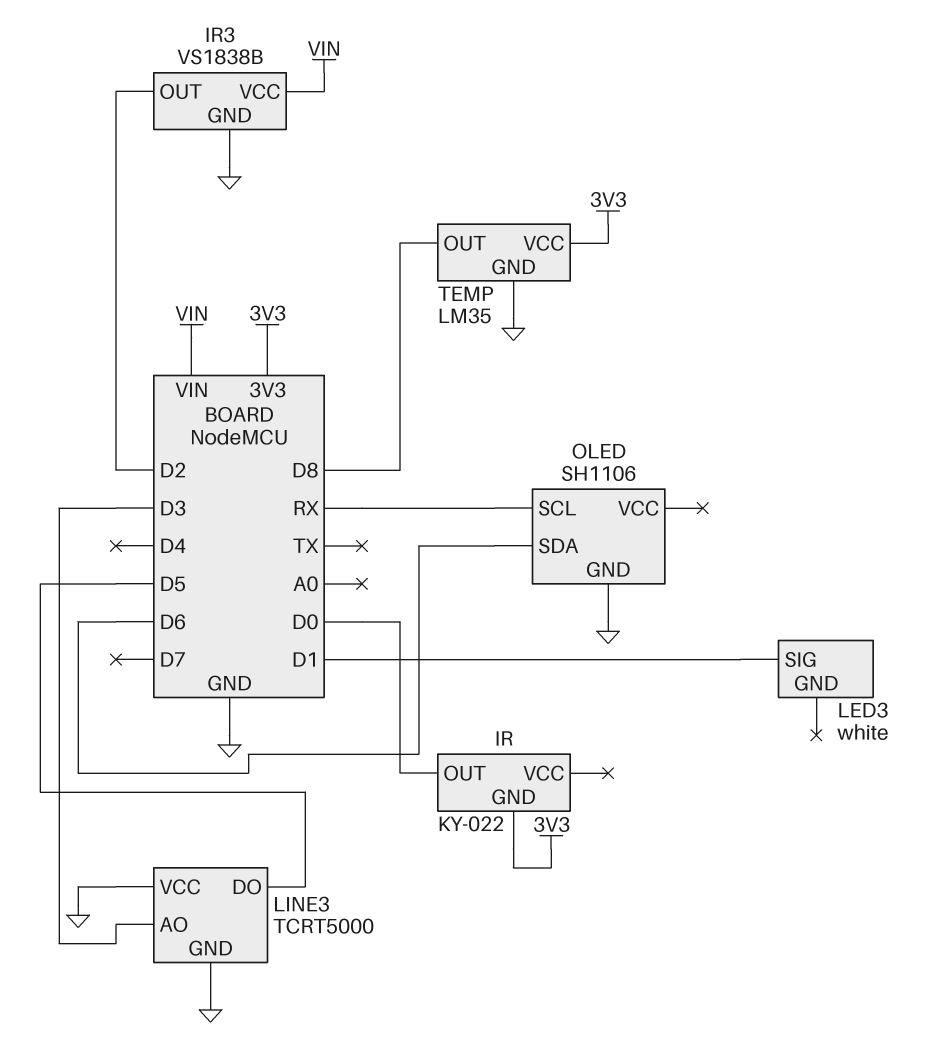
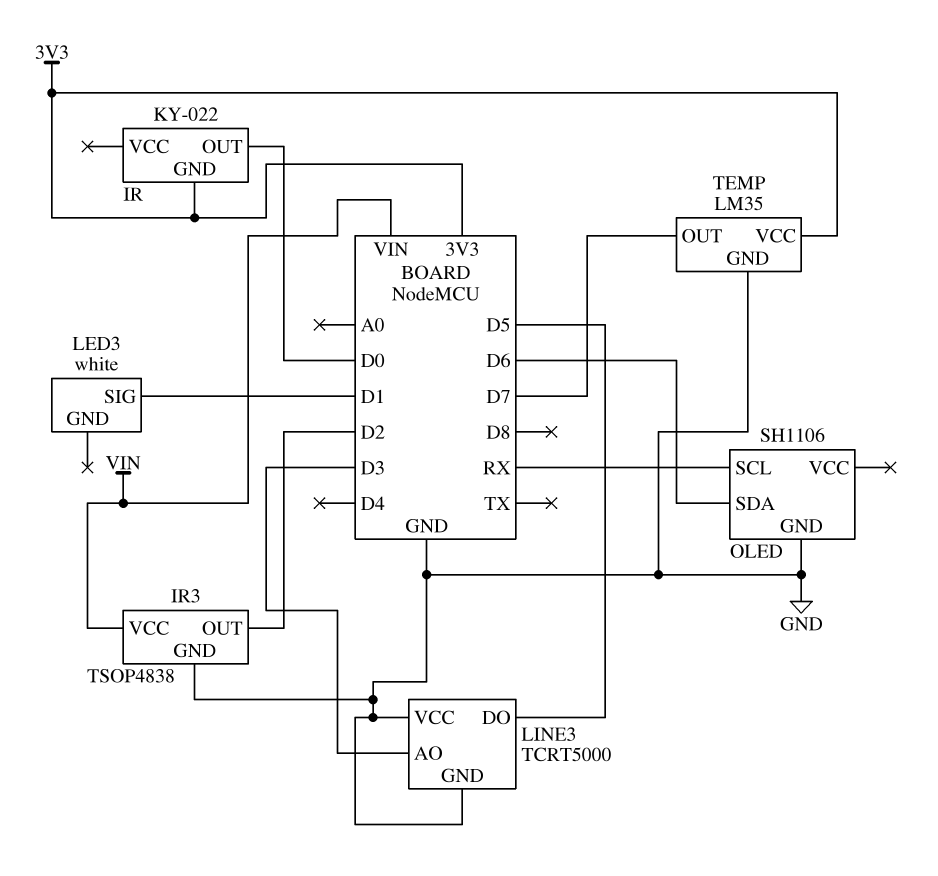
IR3: VS1838B -> TSOP4838
TEMP pin OUT: D8 -> D7

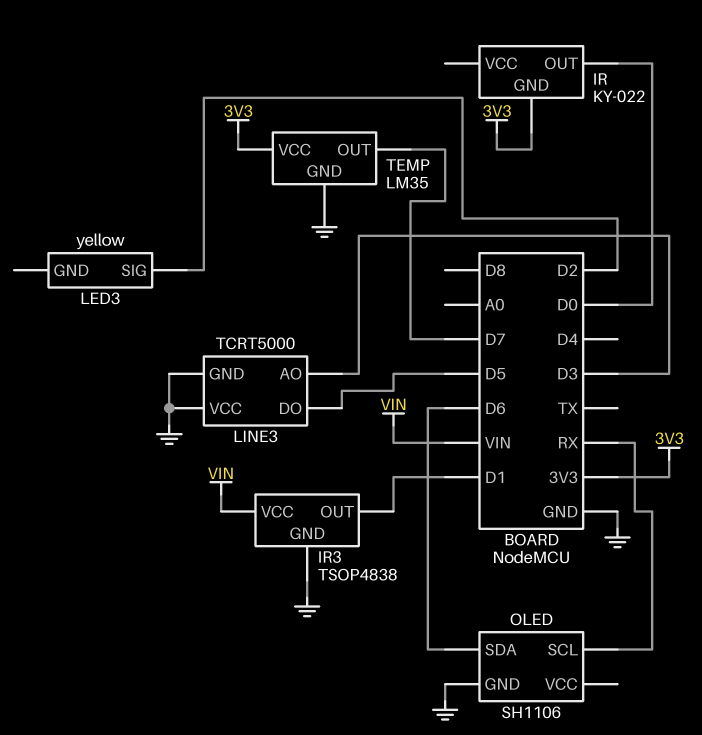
IR3 pin OUT: D2 -> D1
LED3: white -> yellow
LED3 pin SIG: D1 -> D2

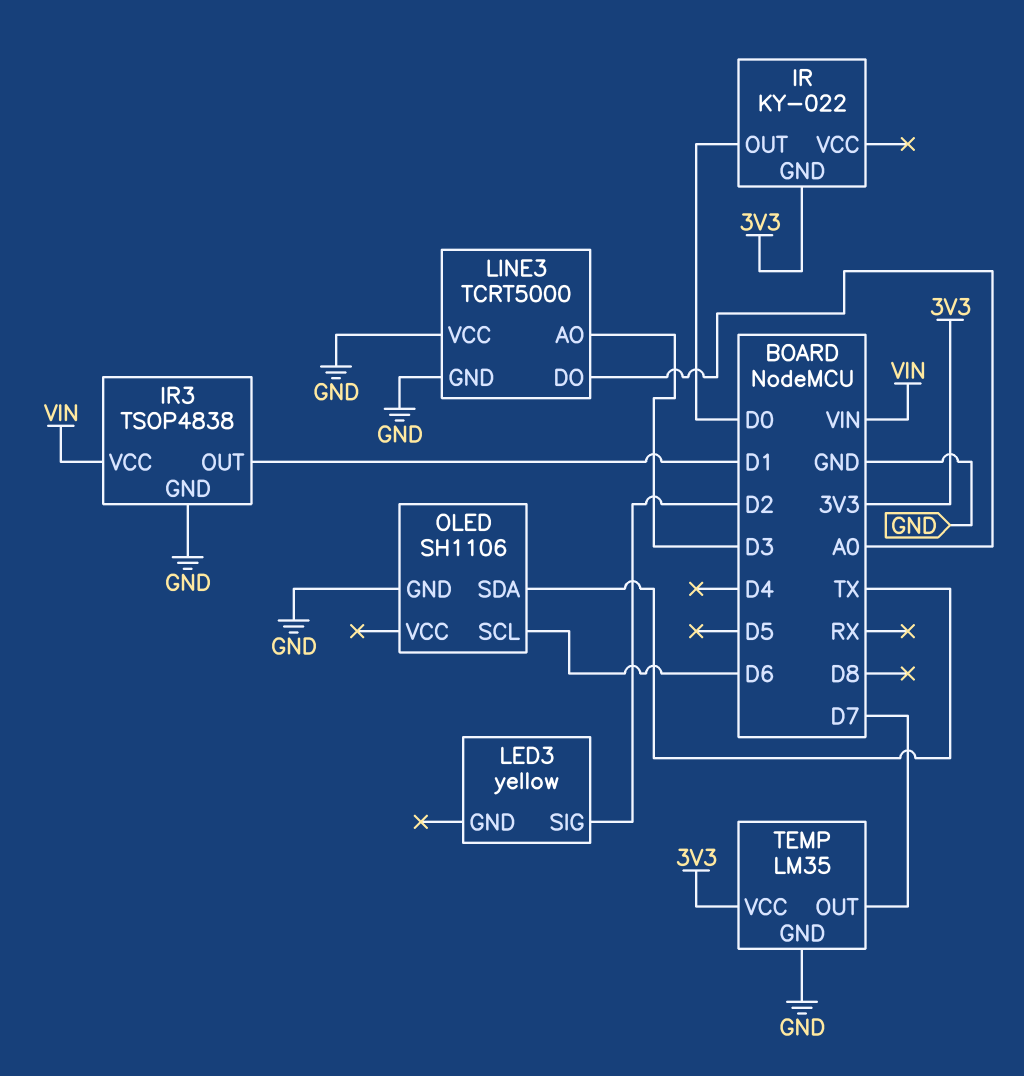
LINE3 pin DO: D5 -> A0
OLED pin SCL: RX -> D6
OLED pin SDA: D6 -> TX

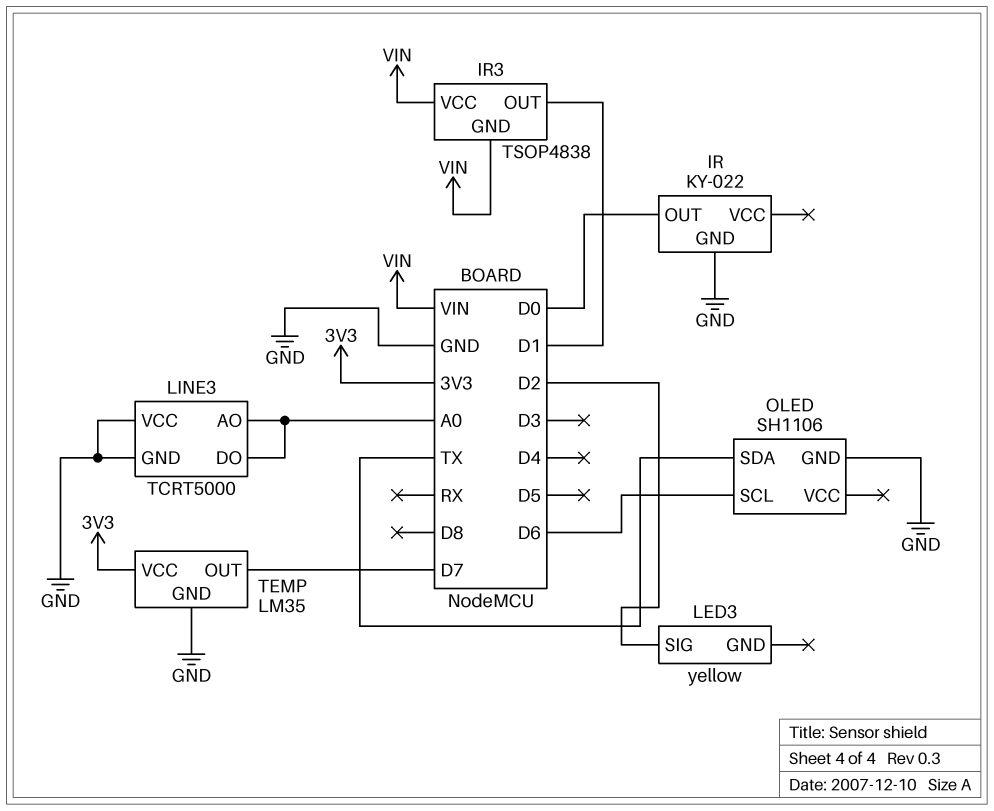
IR pin GND: 3V3 -> GND
IR3 pin GND: GND -> VIN
LINE3 pin AO: D3 -> A0

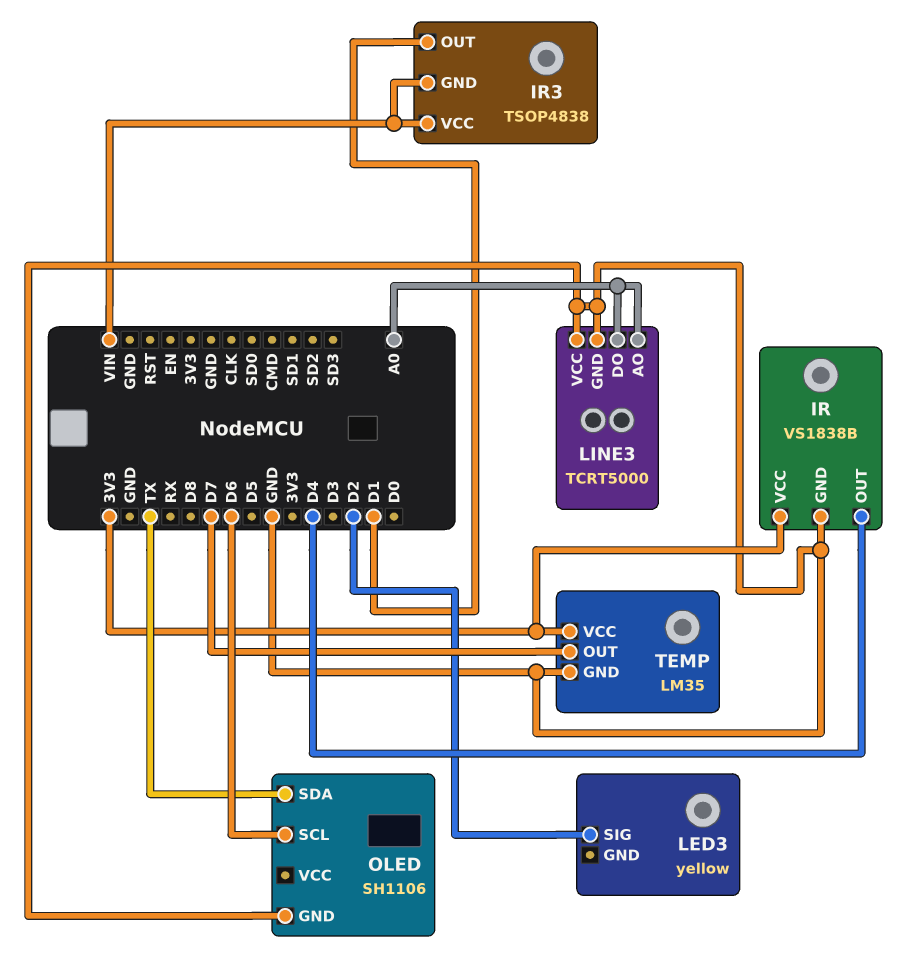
IR: KY-022 -> VS1838B
IR pin OUT: D0 -> D4
IR pin VCC: none -> 3V3

